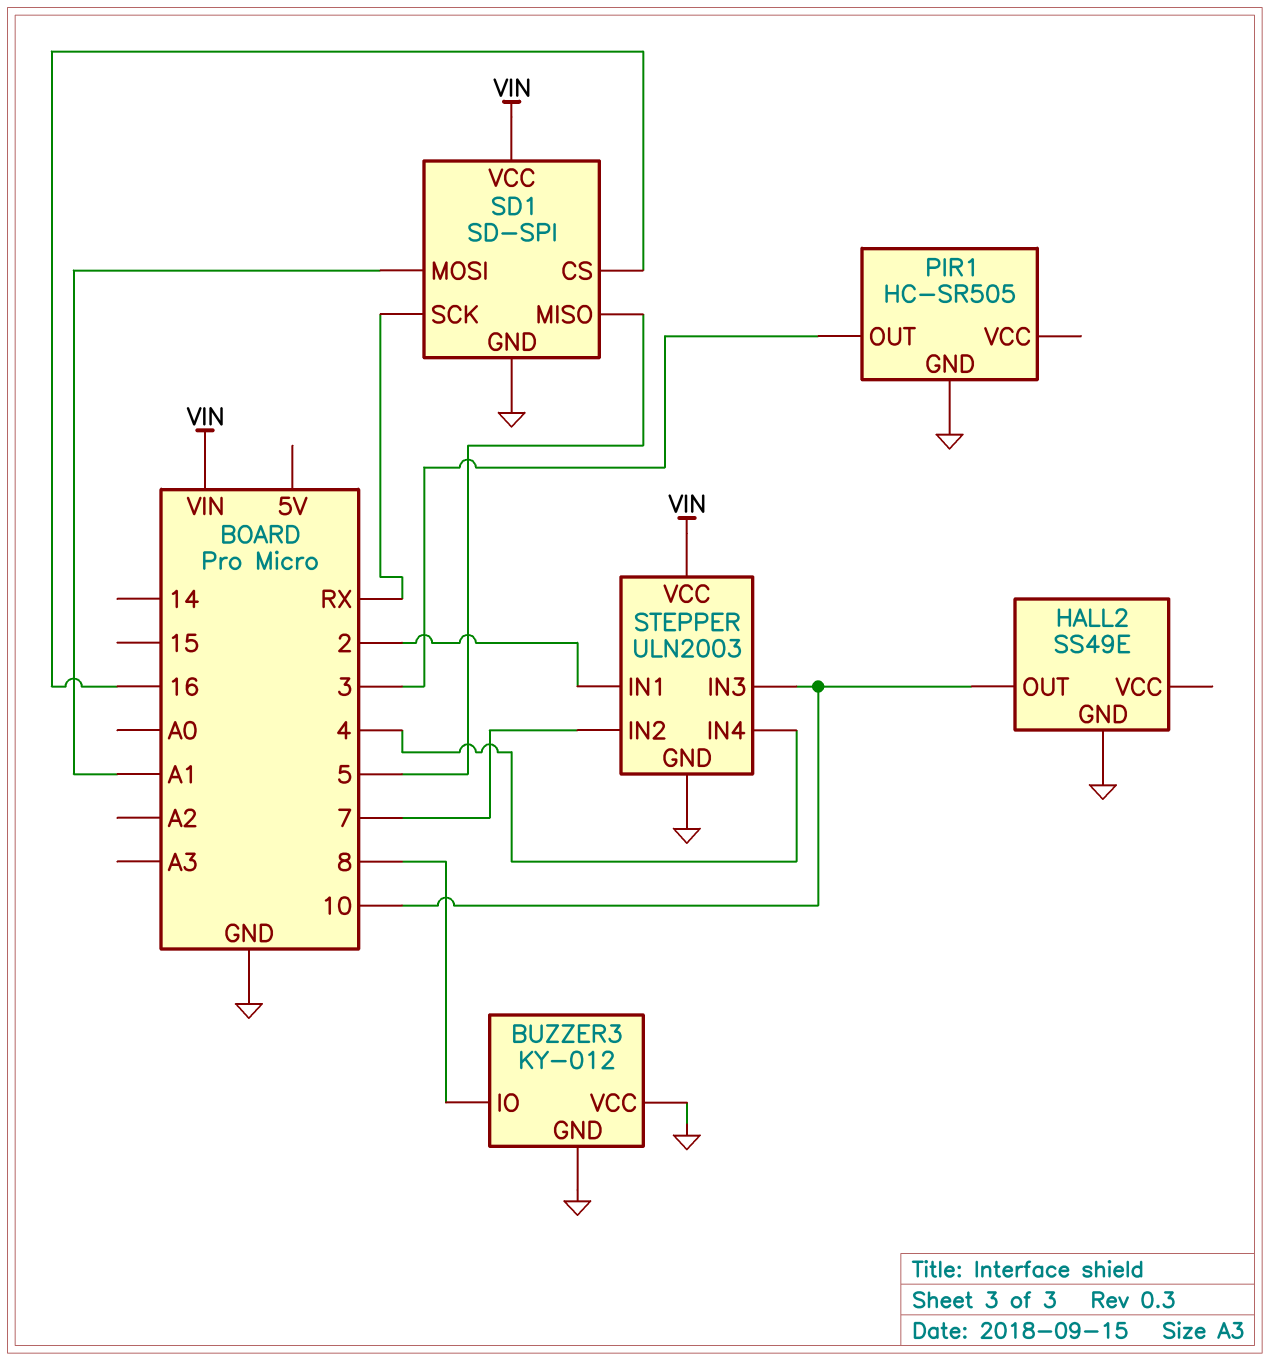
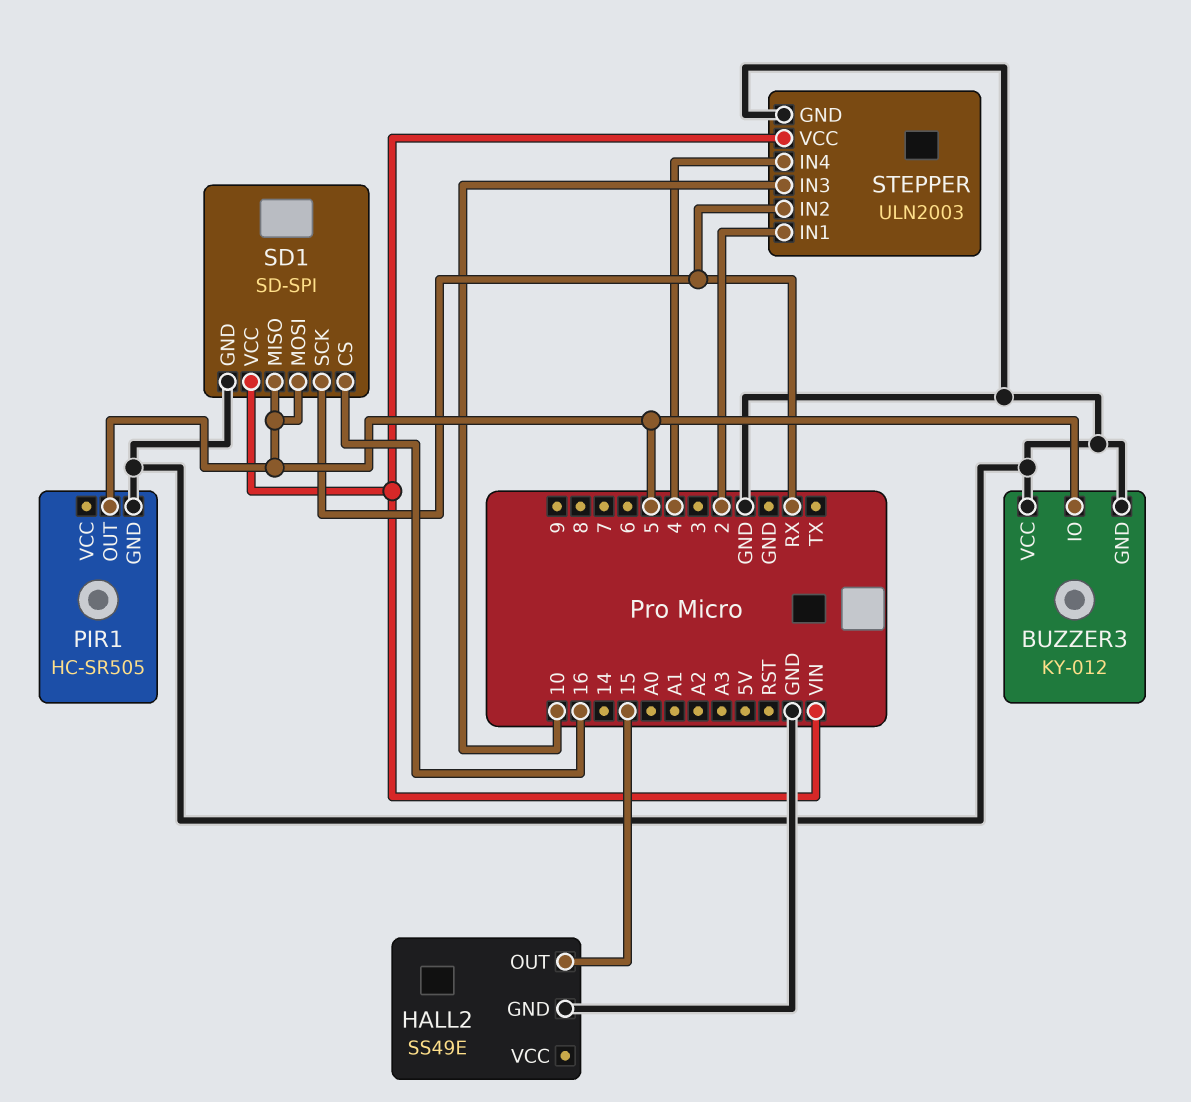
BUZZER3 pin IO: 8 -> 5
HALL2 pin OUT: 10 -> 15
PIR1 pin OUT: 3 -> 5
SD1 pin MOSI: A1 -> 5
STEPPER pin IN2: 7 -> RX

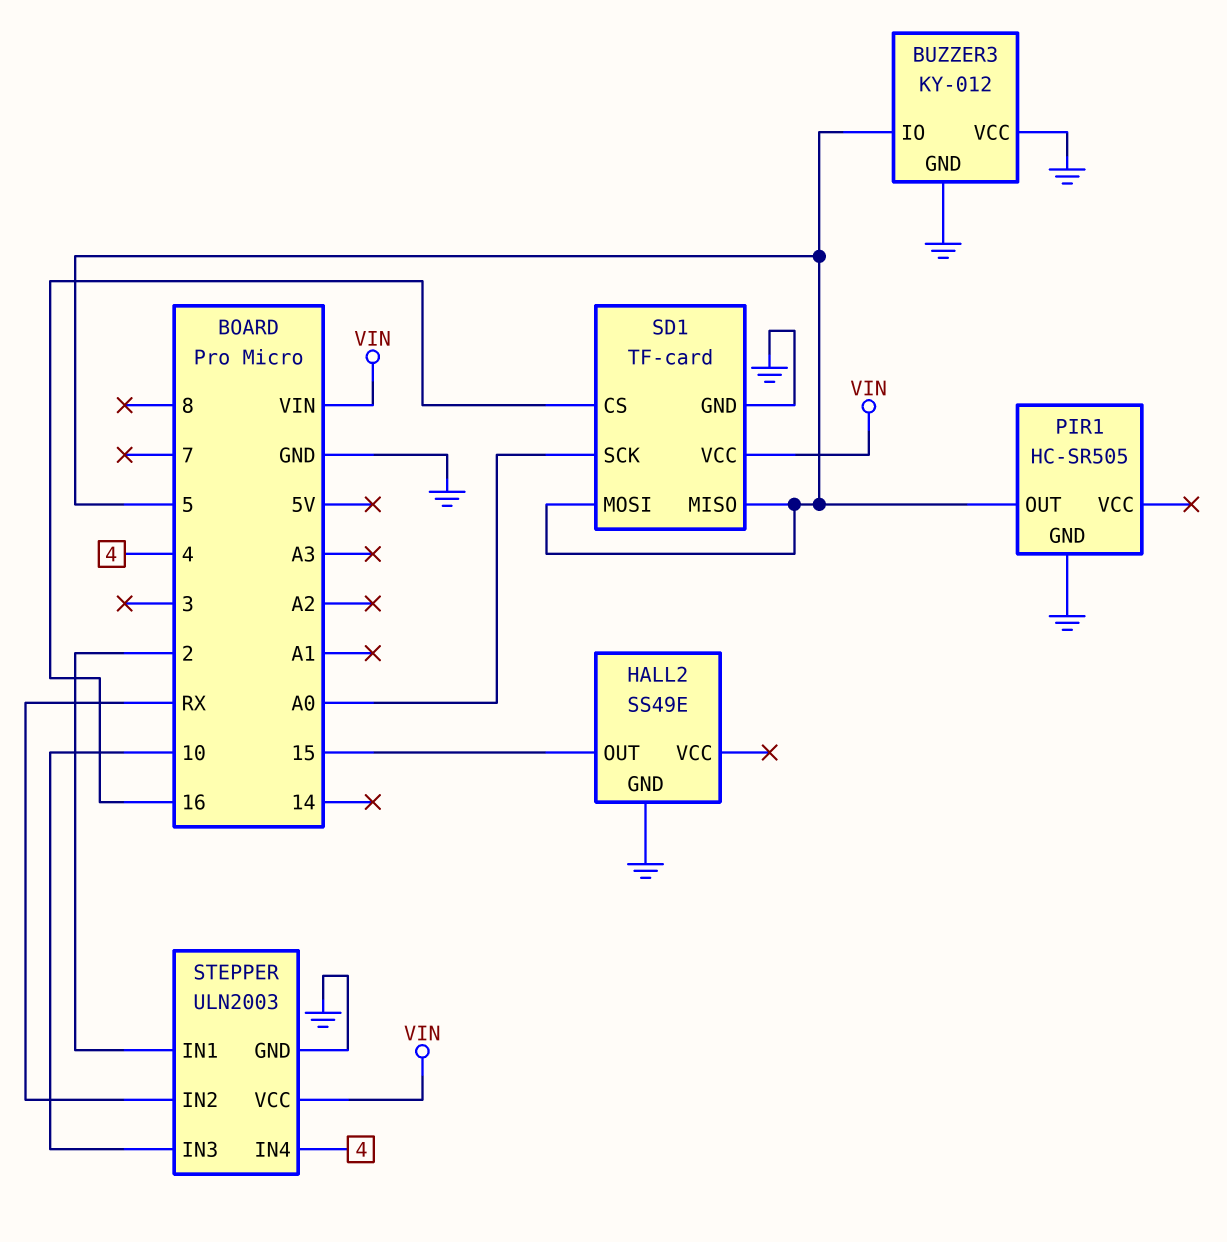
SD1: SD-SPI -> TF-card
SD1 pin SCK: RX -> A0

